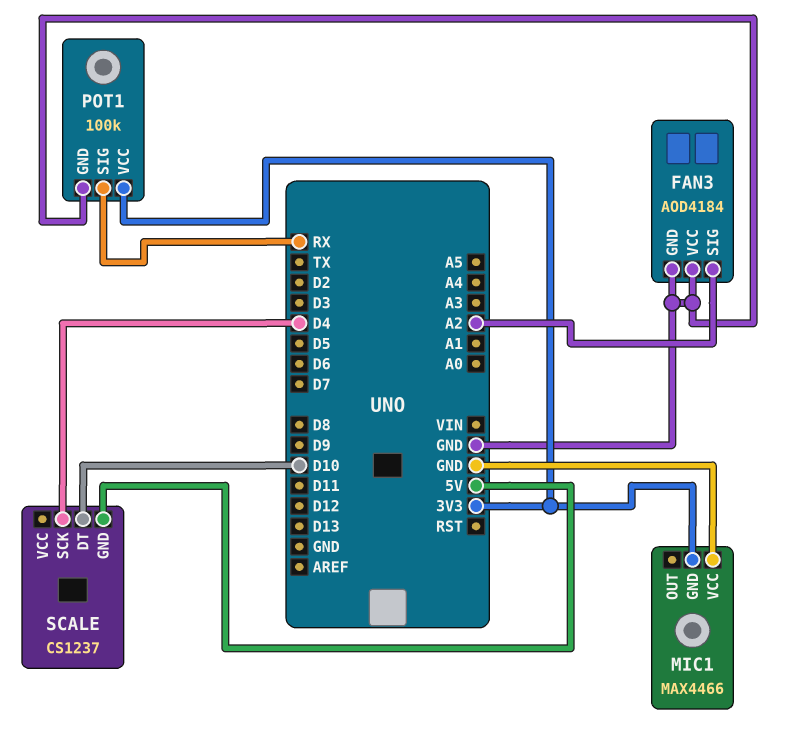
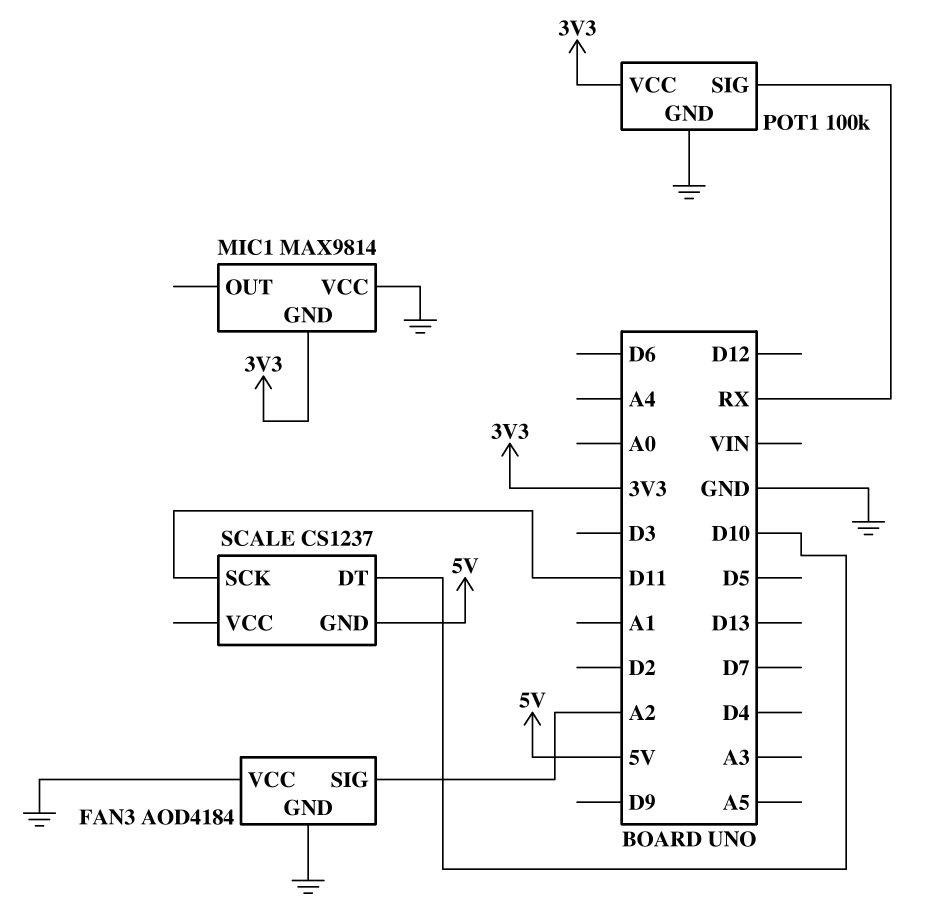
MIC1: MAX4466 -> MAX9814
SCALE pin SCK: D4 -> D11

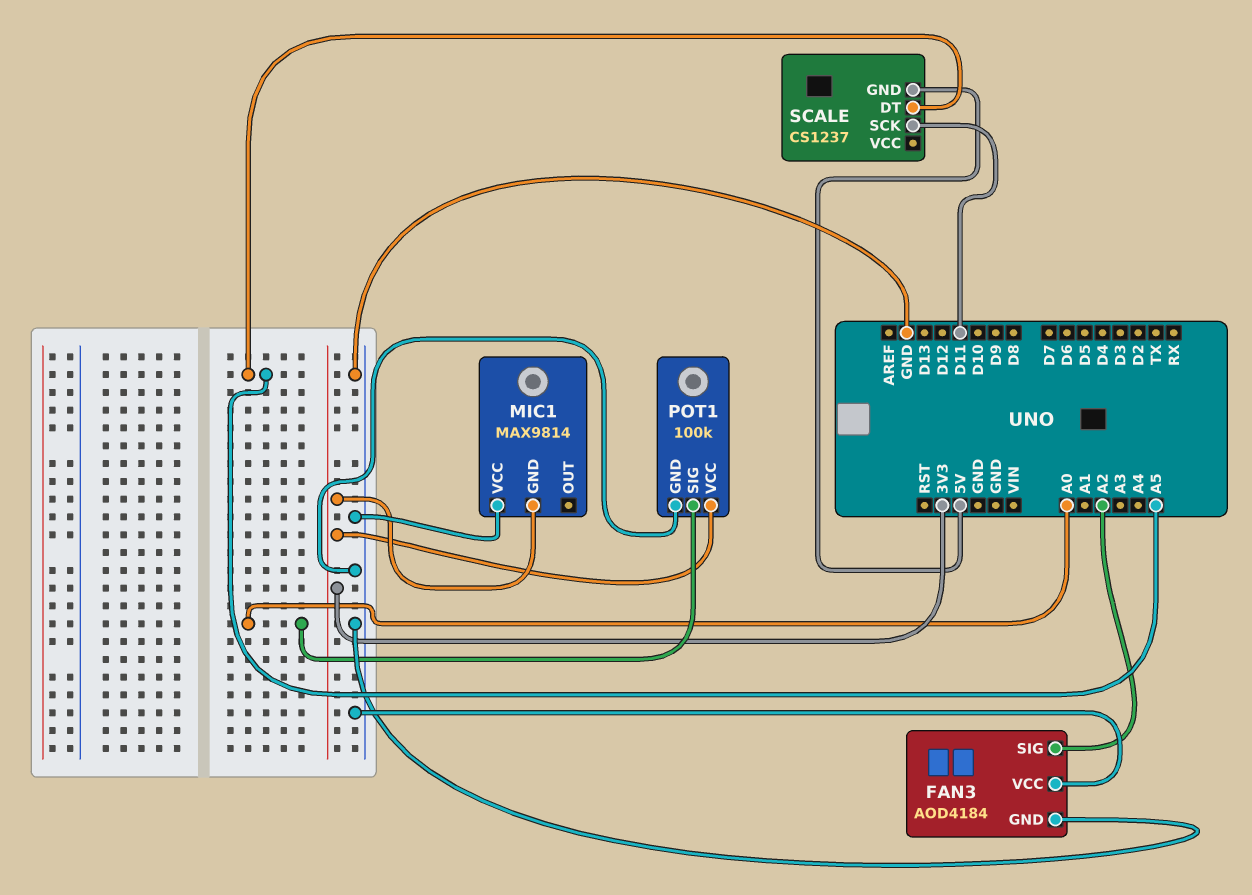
POT1 pin SIG: RX -> A0
SCALE pin DT: D10 -> A5

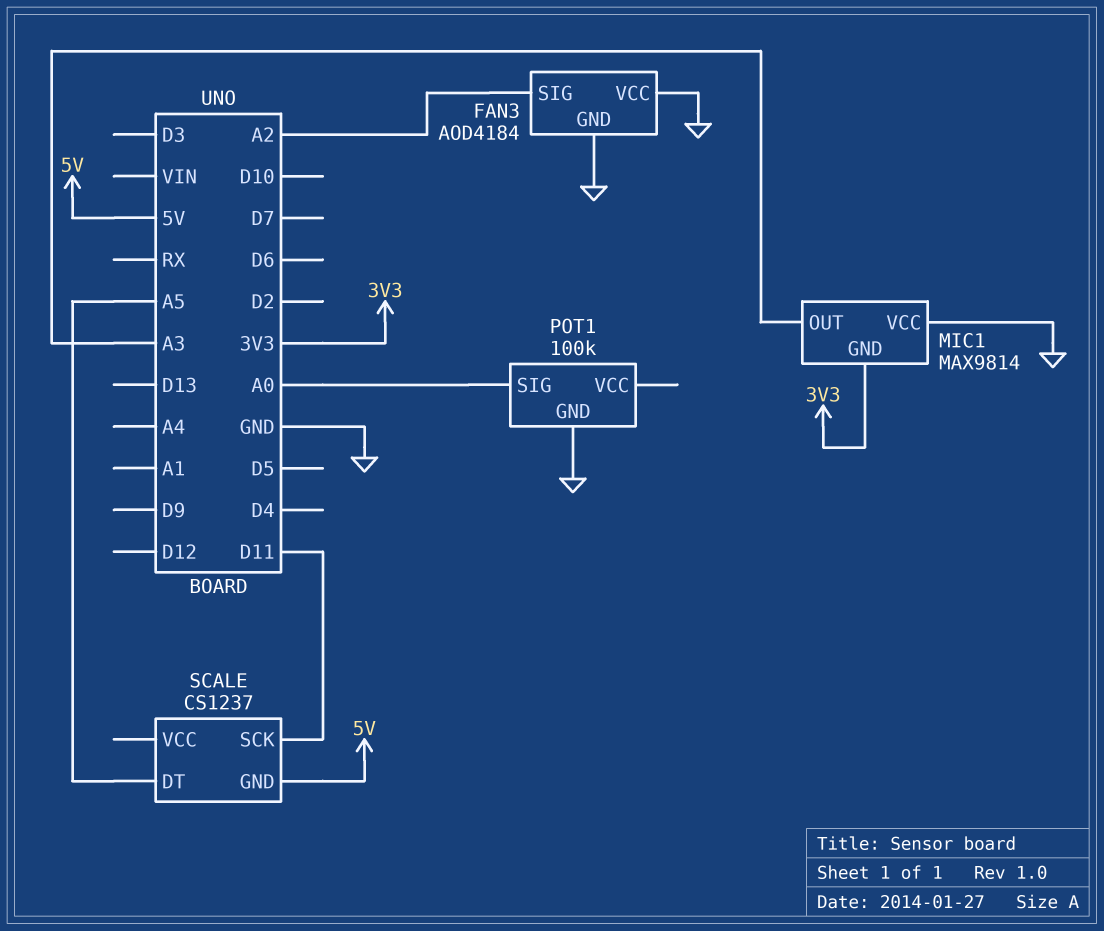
MIC1 pin OUT: none -> A3
POT1 pin VCC: 3V3 -> none

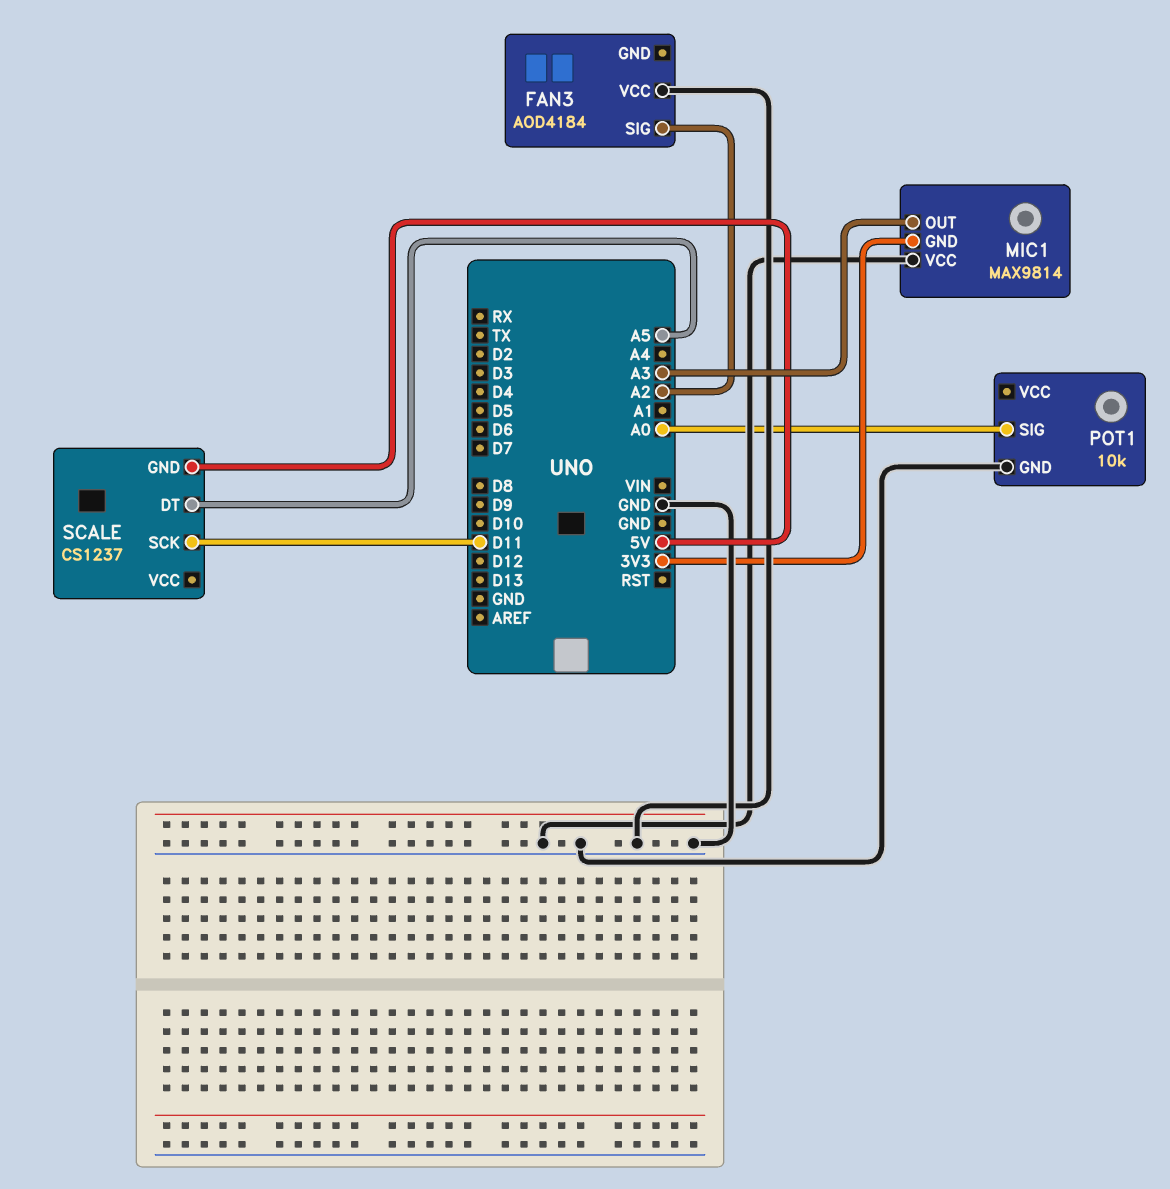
FAN3 pin GND: GND -> none
POT1: 100k -> 10k

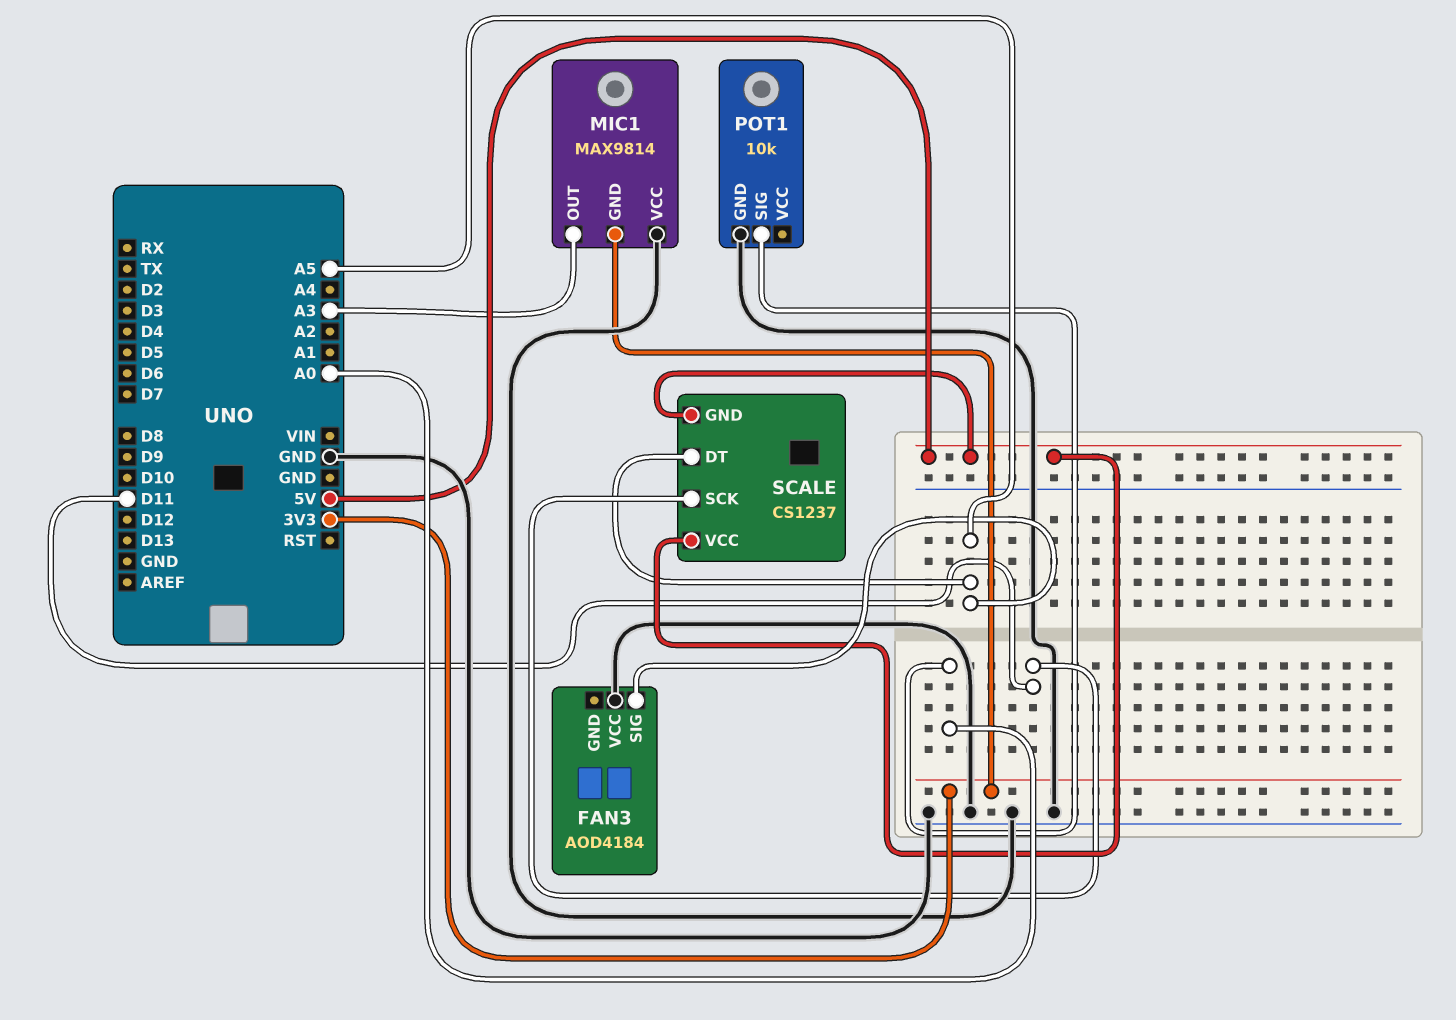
FAN3 pin SIG: A2 -> A5
SCALE pin VCC: none -> 5V

